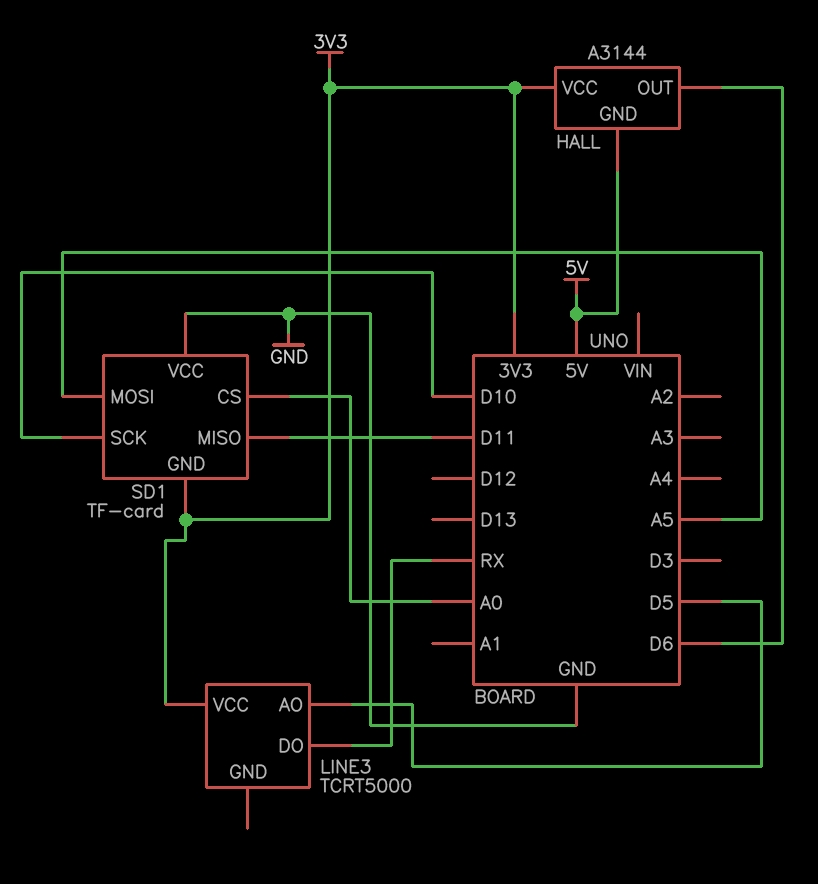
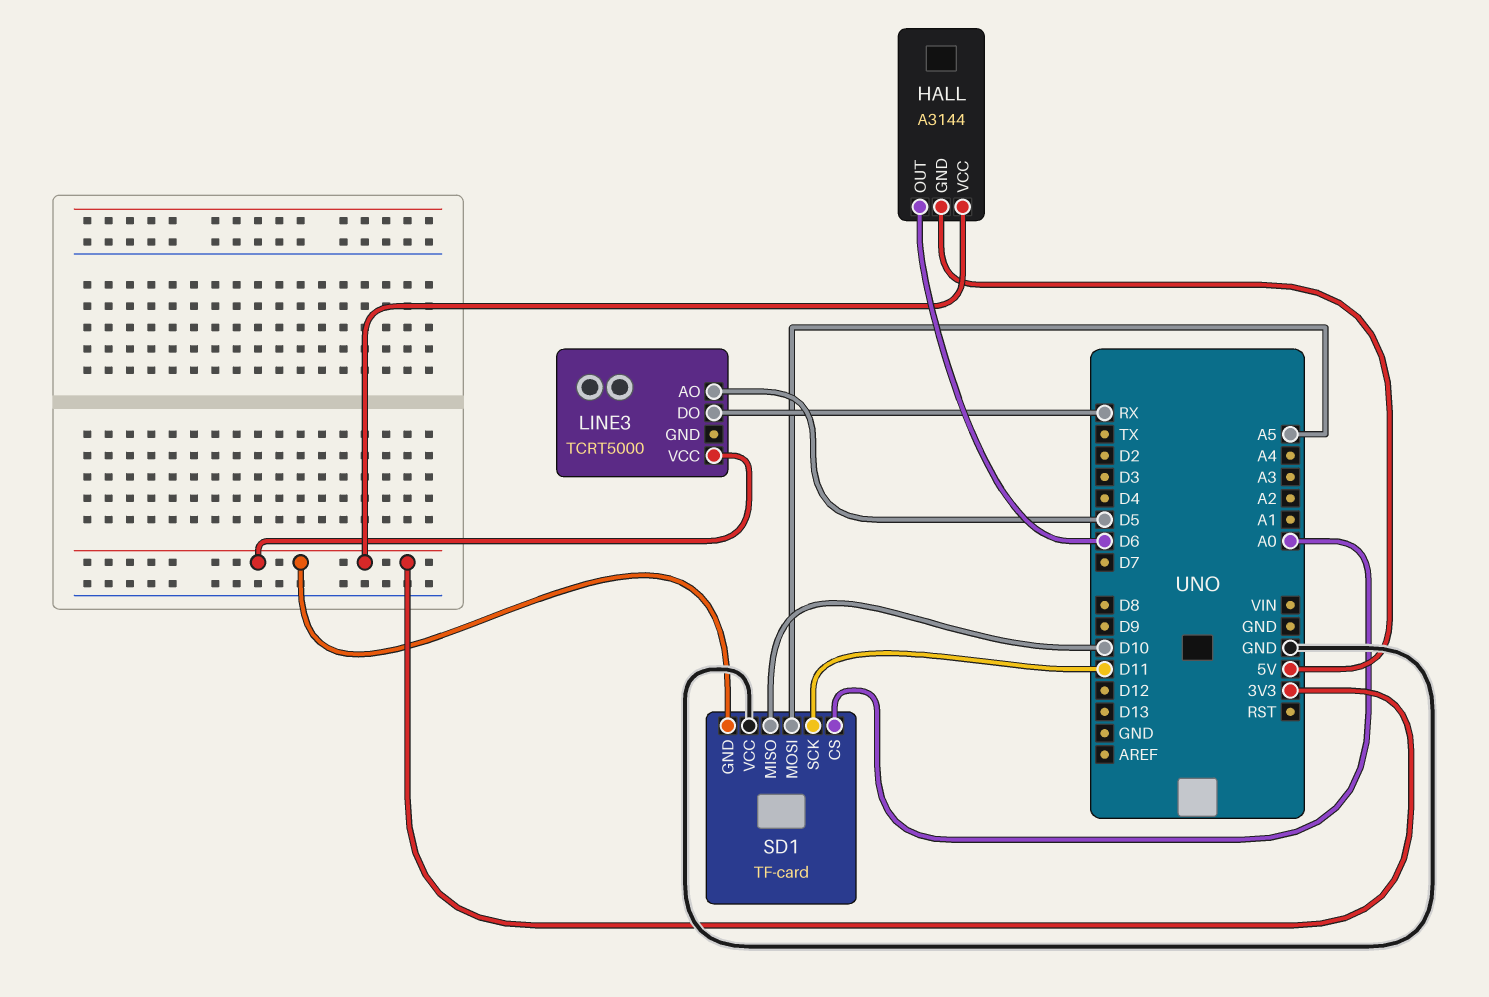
SD1 pin MISO: D11 -> D10
SD1 pin SCK: D10 -> D11

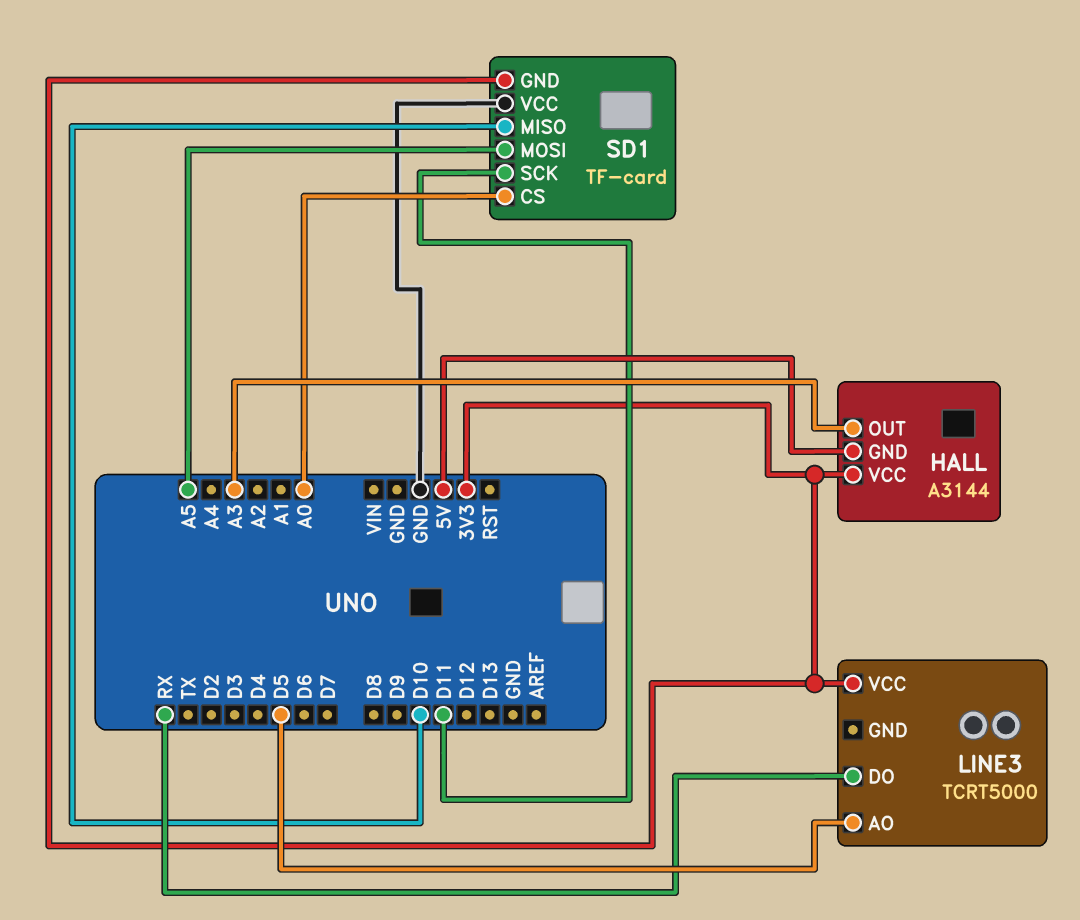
HALL pin OUT: D6 -> A3

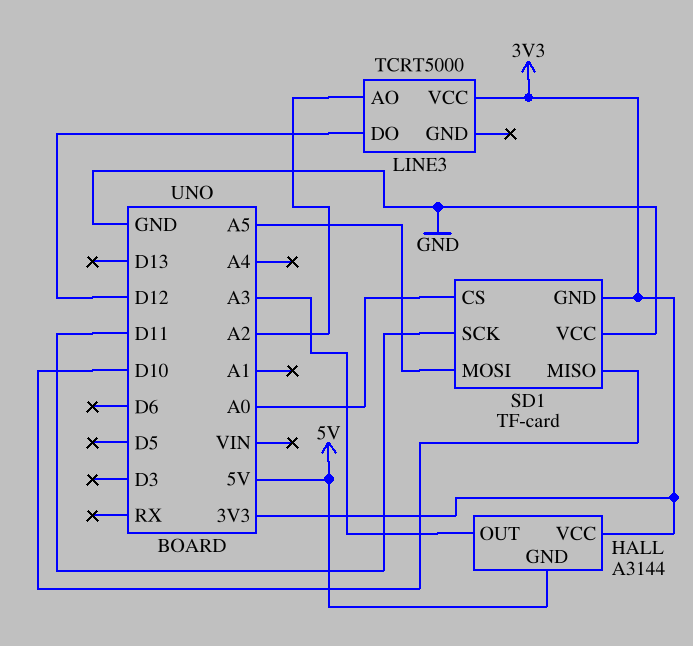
LINE3 pin AO: D5 -> A2
LINE3 pin DO: RX -> D12

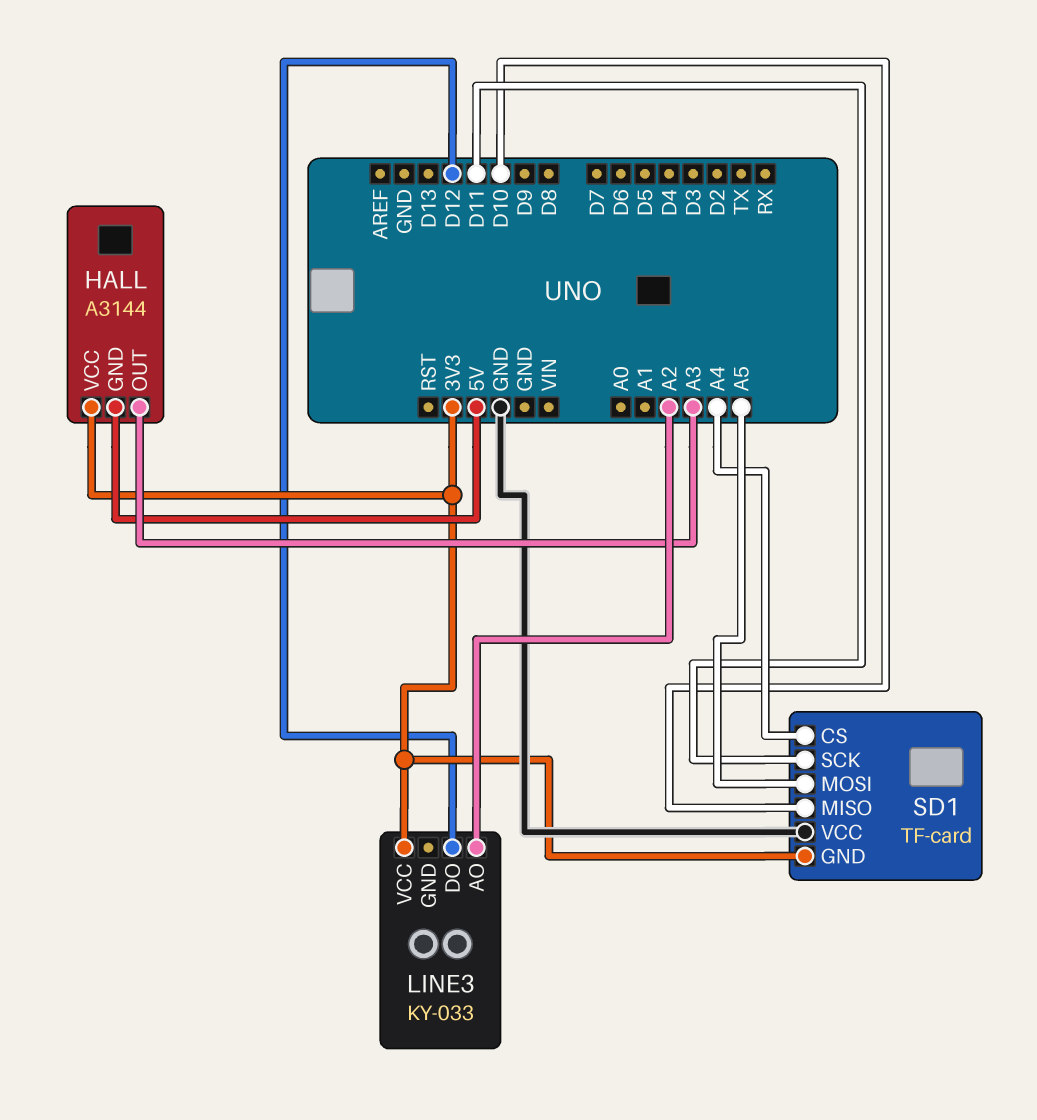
LINE3: TCRT5000 -> KY-033
SD1 pin CS: A0 -> A4

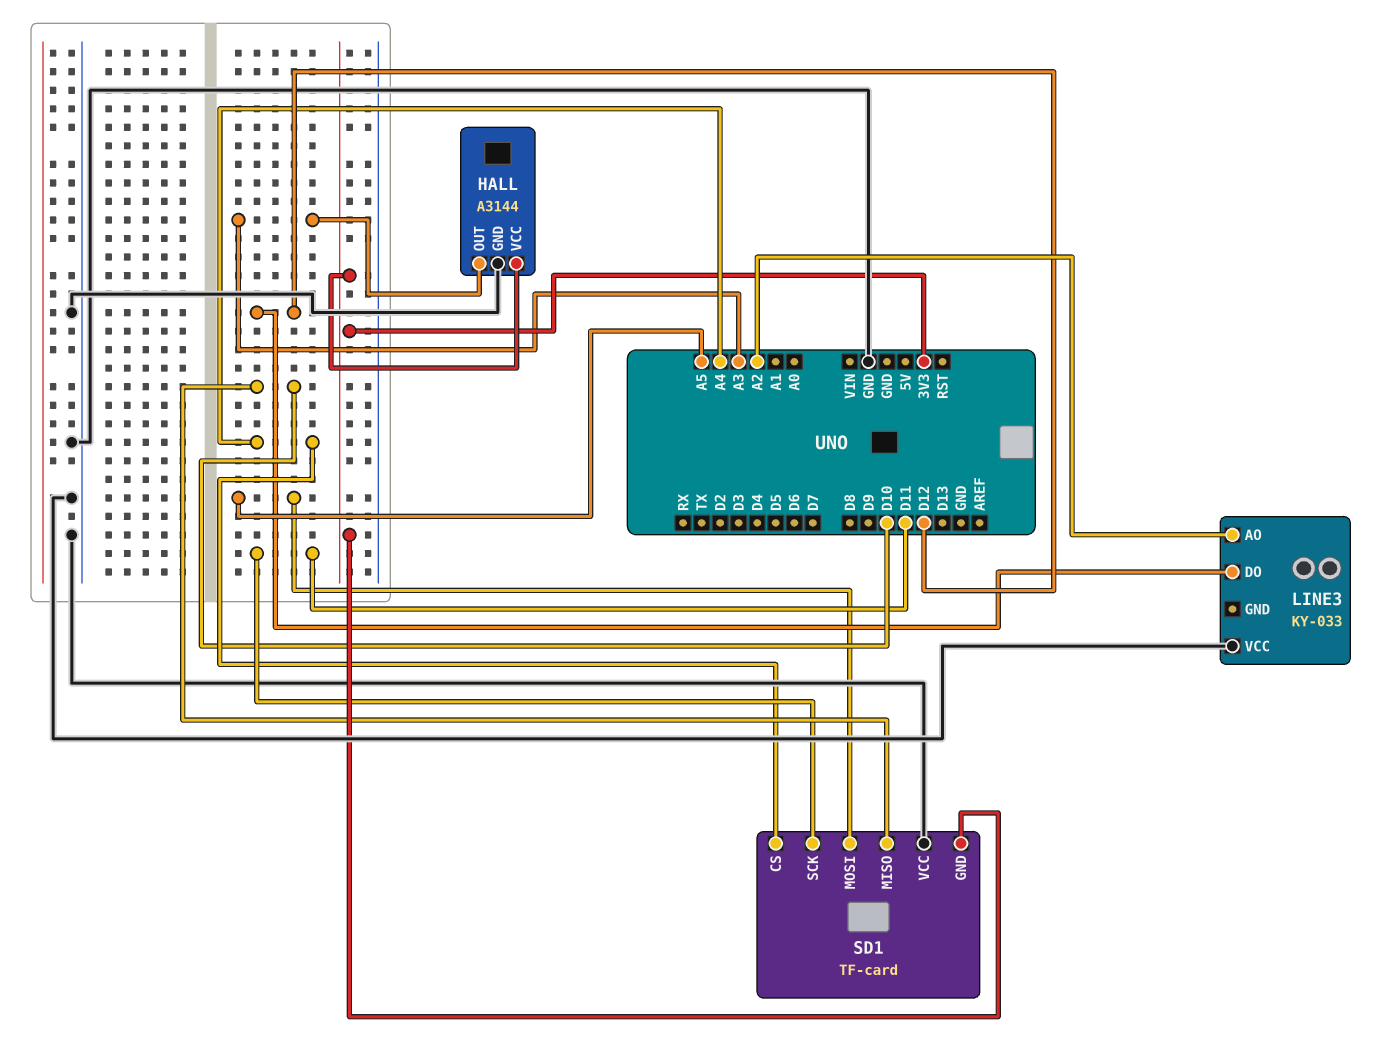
HALL pin GND: 5V -> GND
LINE3 pin VCC: 3V3 -> GND

